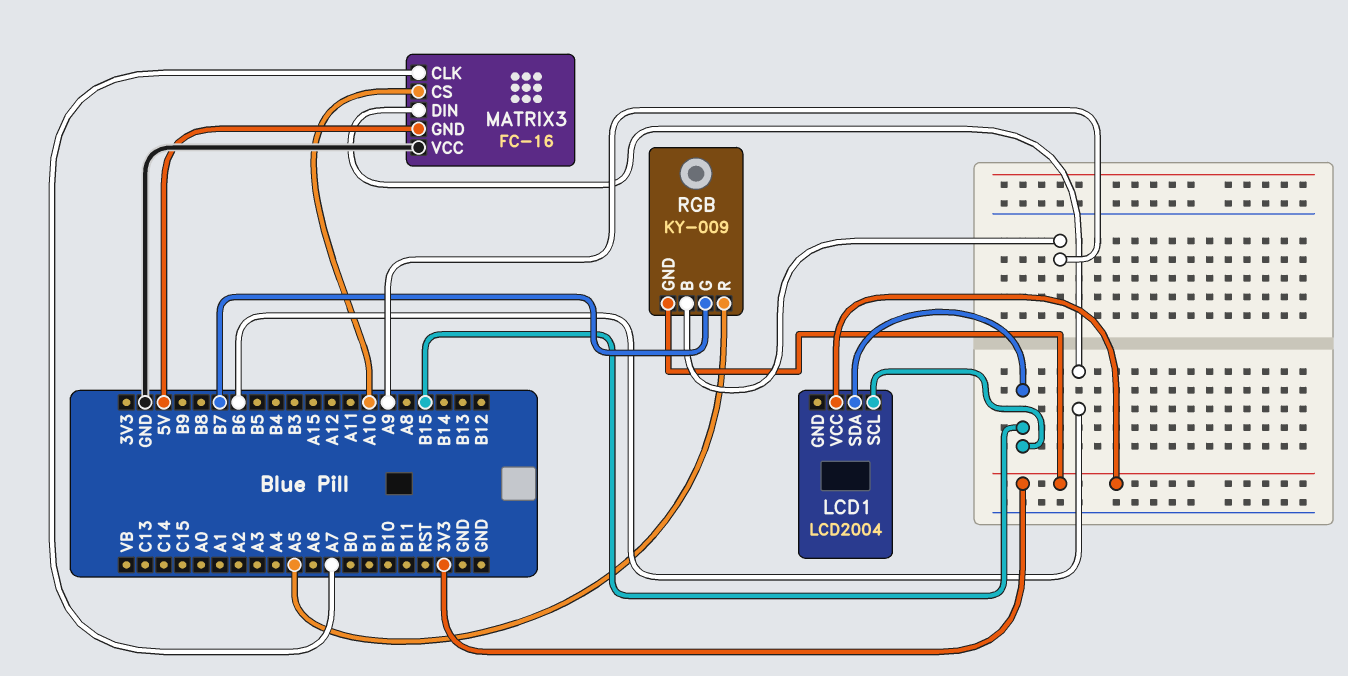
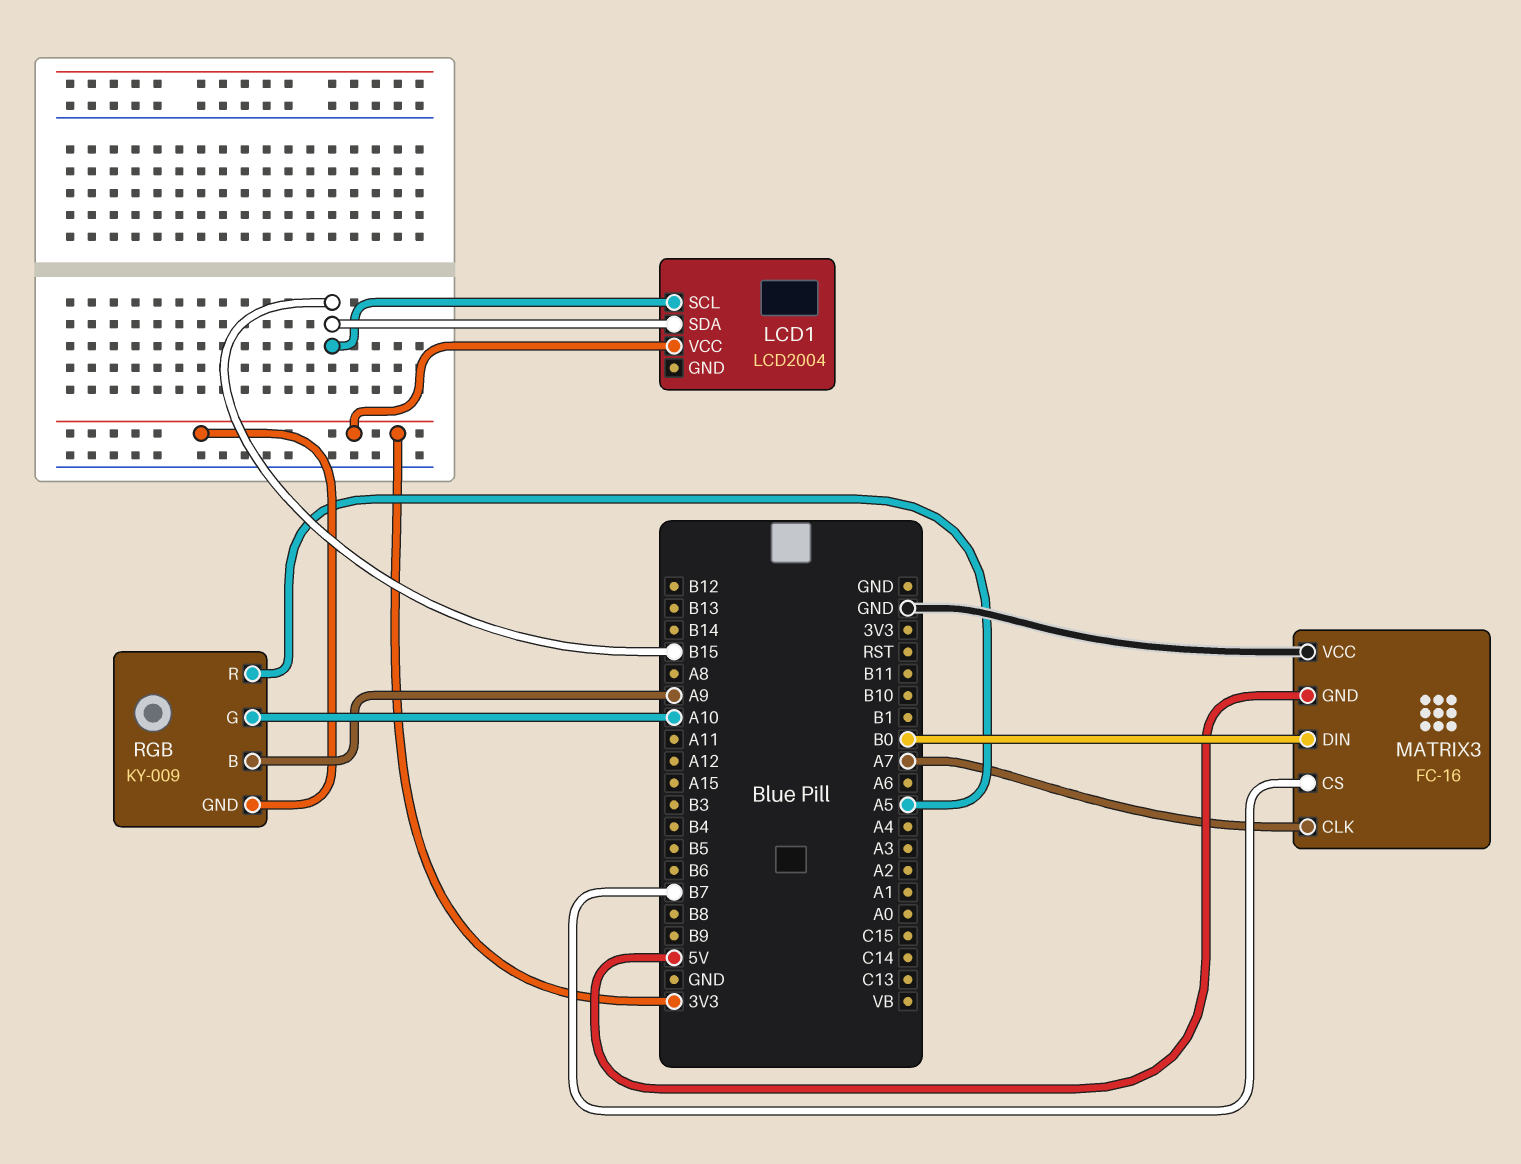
MATRIX3 pin CS: A10 -> B7
MATRIX3 pin DIN: B6 -> B0
RGB pin G: B7 -> A10

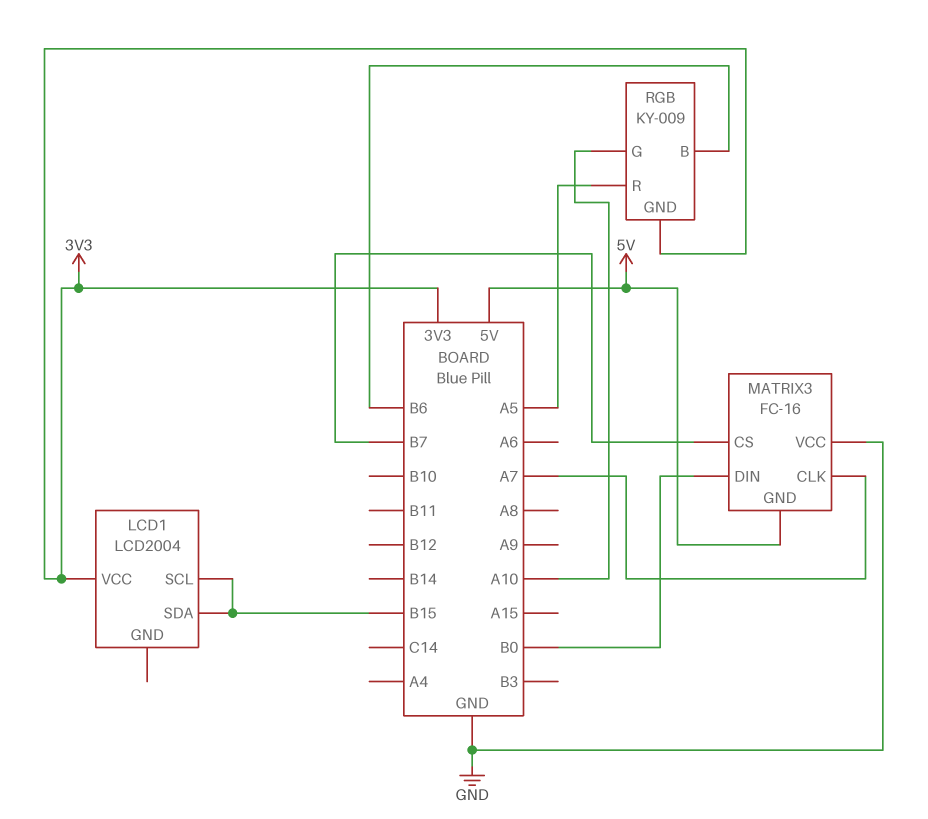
RGB pin B: A9 -> B6

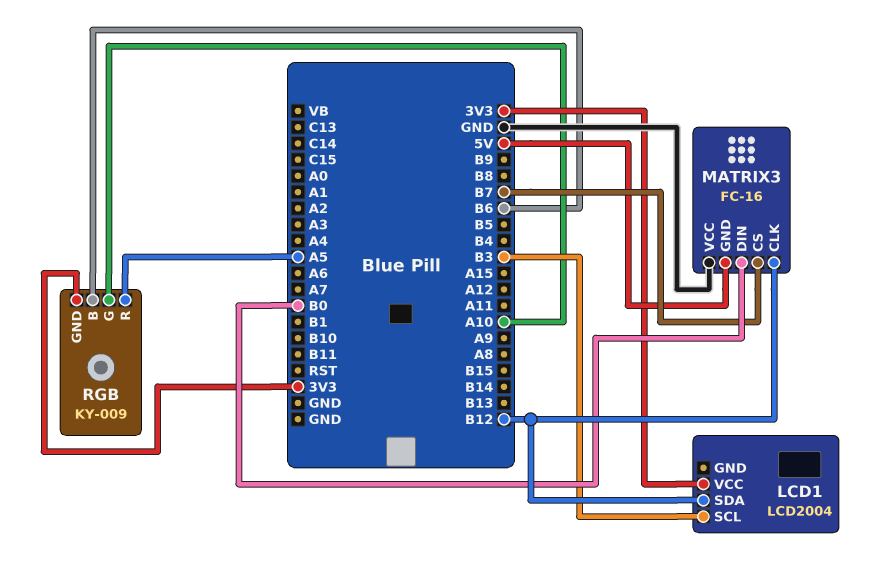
LCD1 pin SCL: B15 -> B3
LCD1 pin SDA: B15 -> B12
MATRIX3 pin CLK: A7 -> B12

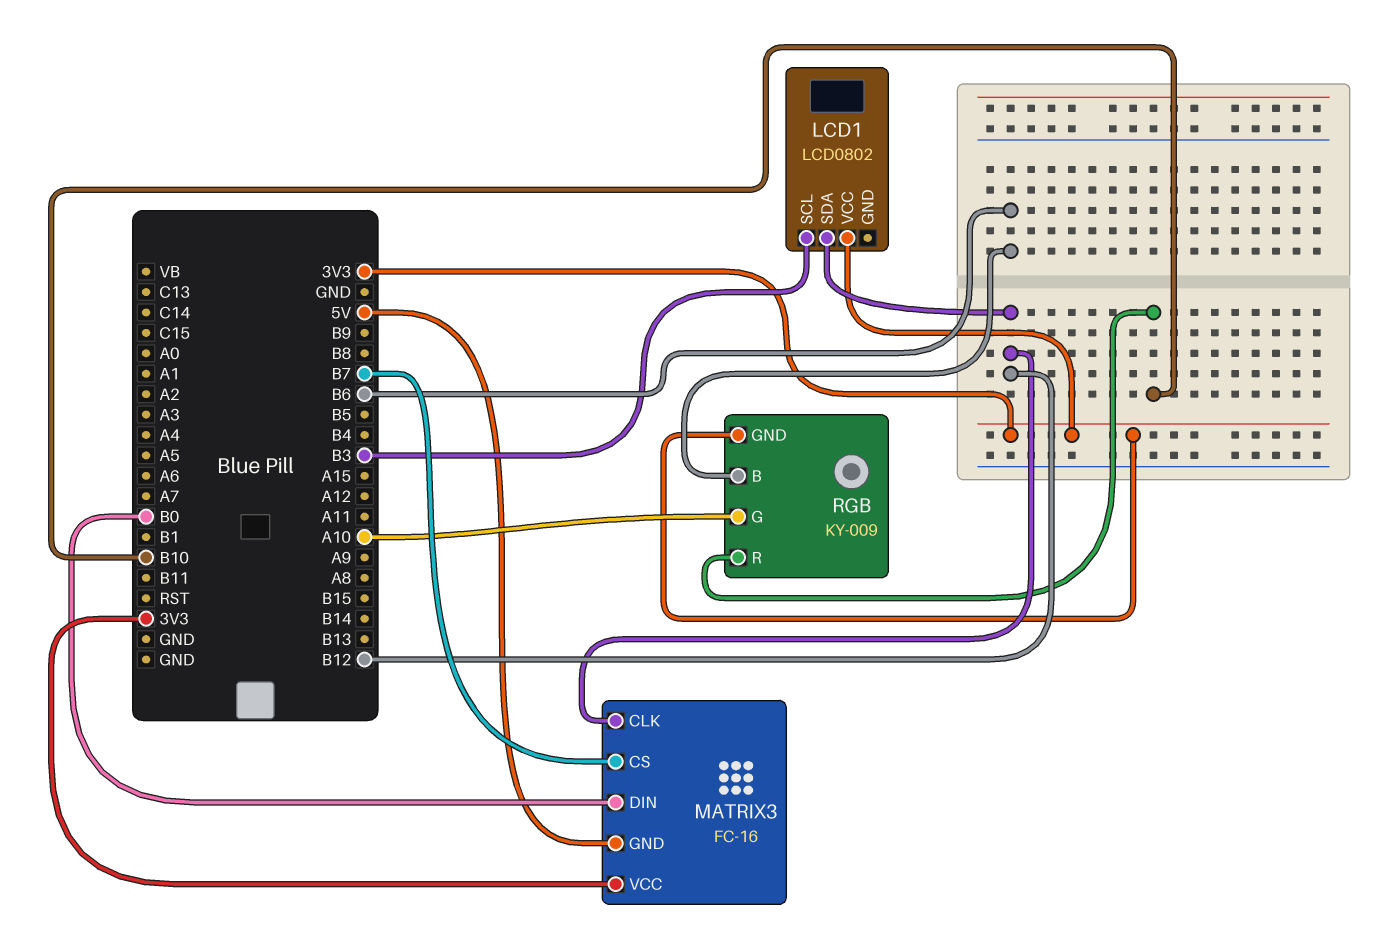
LCD1: LCD2004 -> LCD0802
MATRIX3 pin VCC: GND -> 3V3
RGB pin R: A5 -> B10

